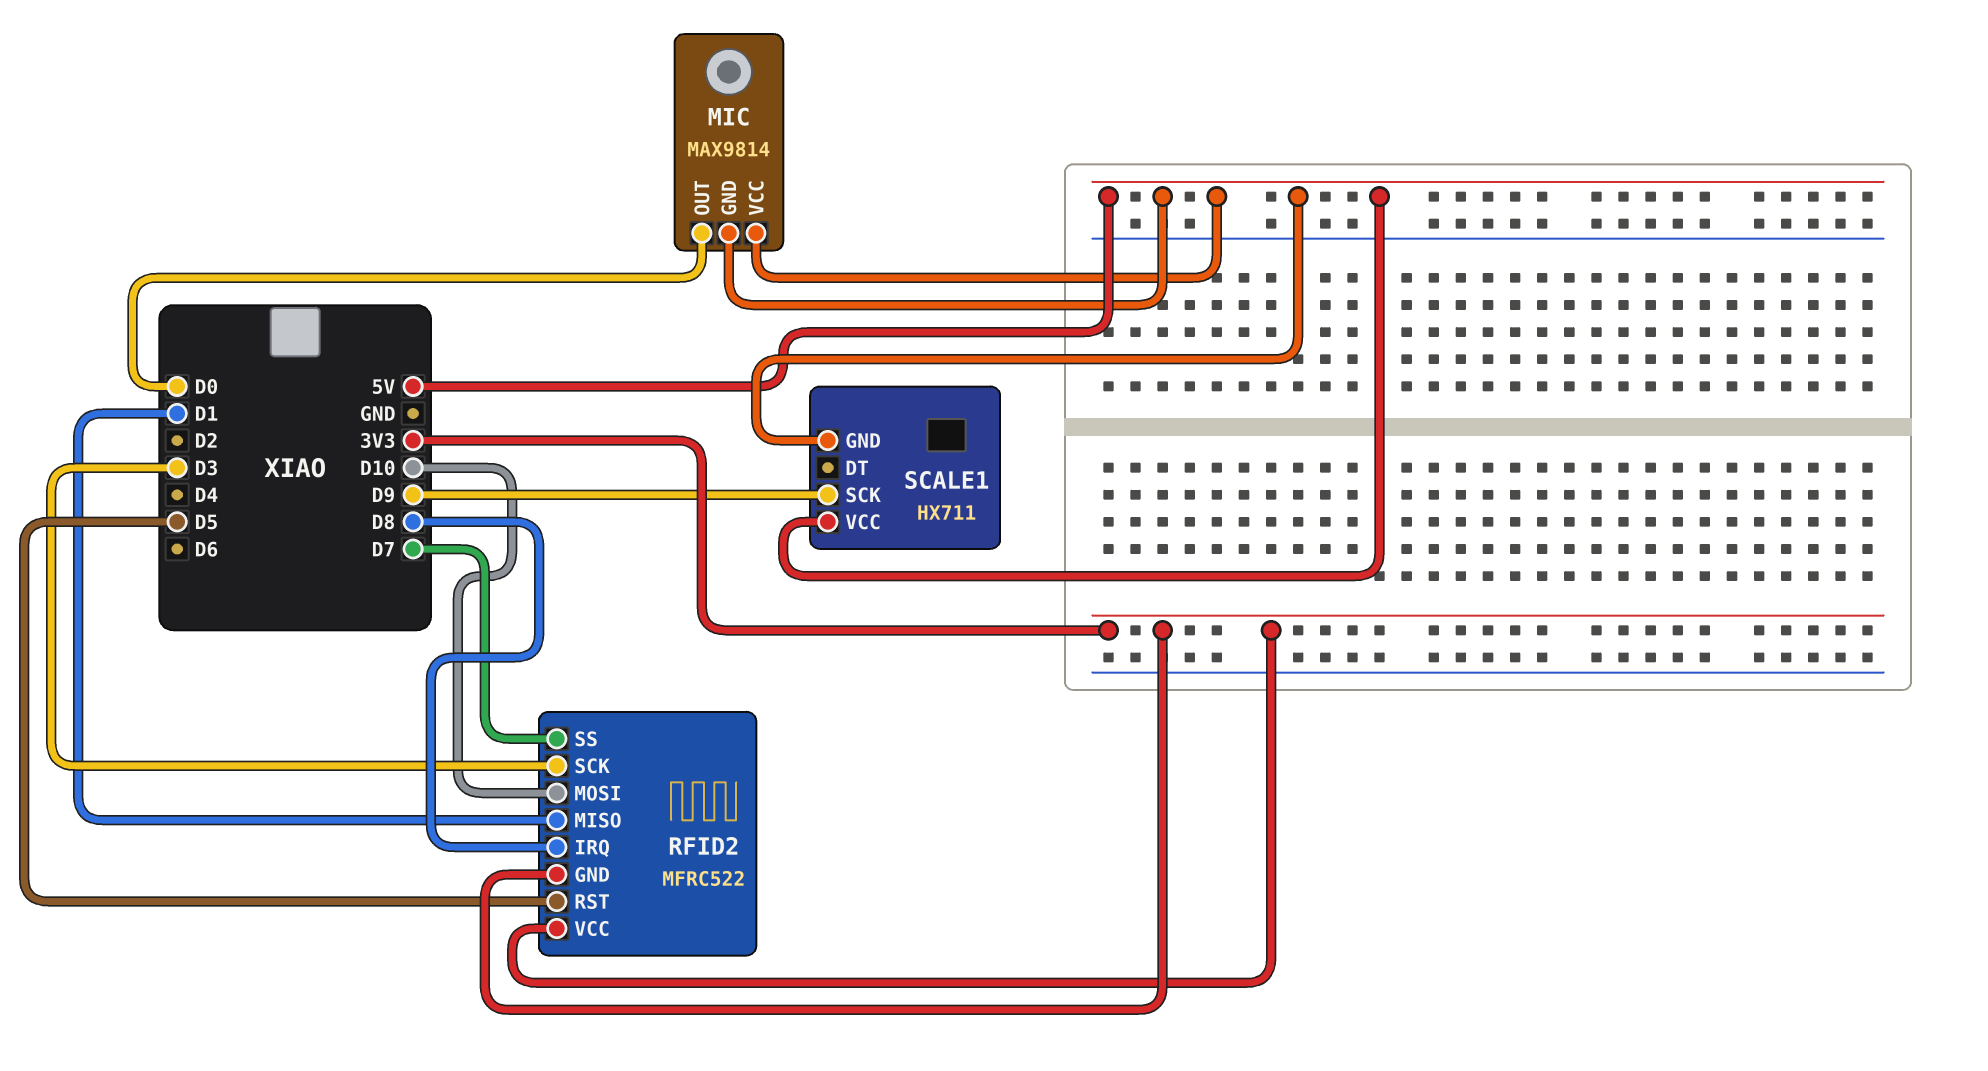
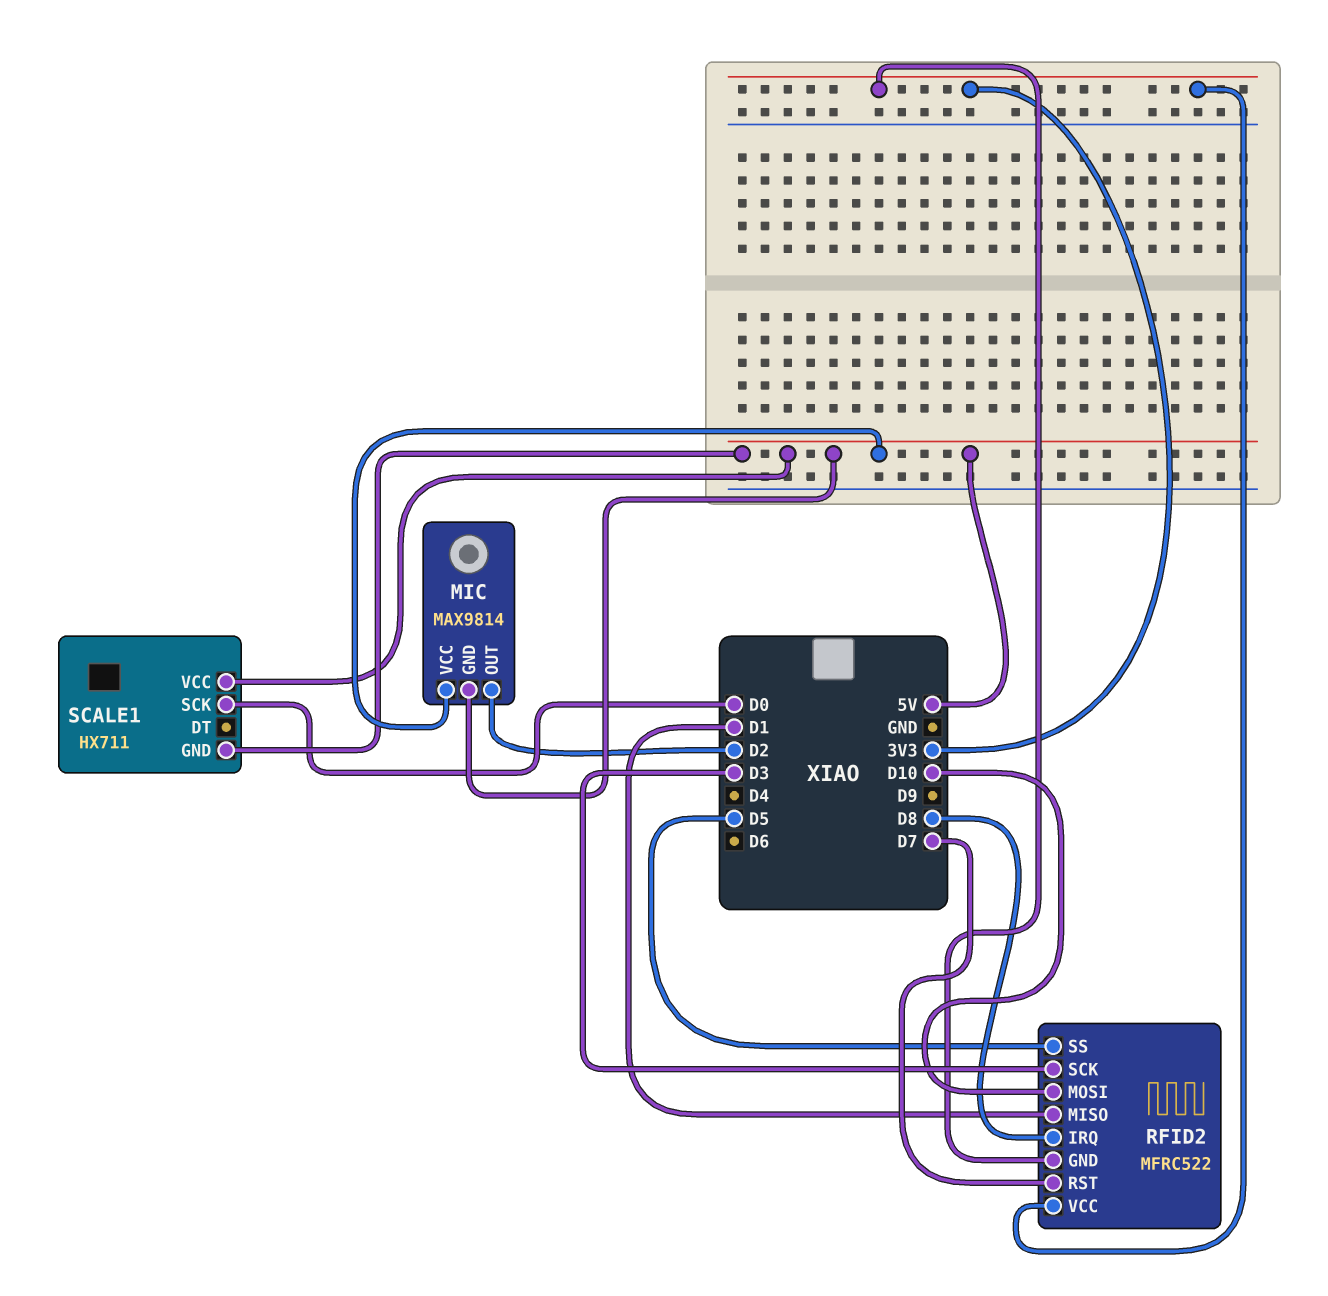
MIC pin OUT: D0 -> D2
RFID2 pin RST: D5 -> D7
RFID2 pin SS: D7 -> D5
SCALE1 pin SCK: D9 -> D0

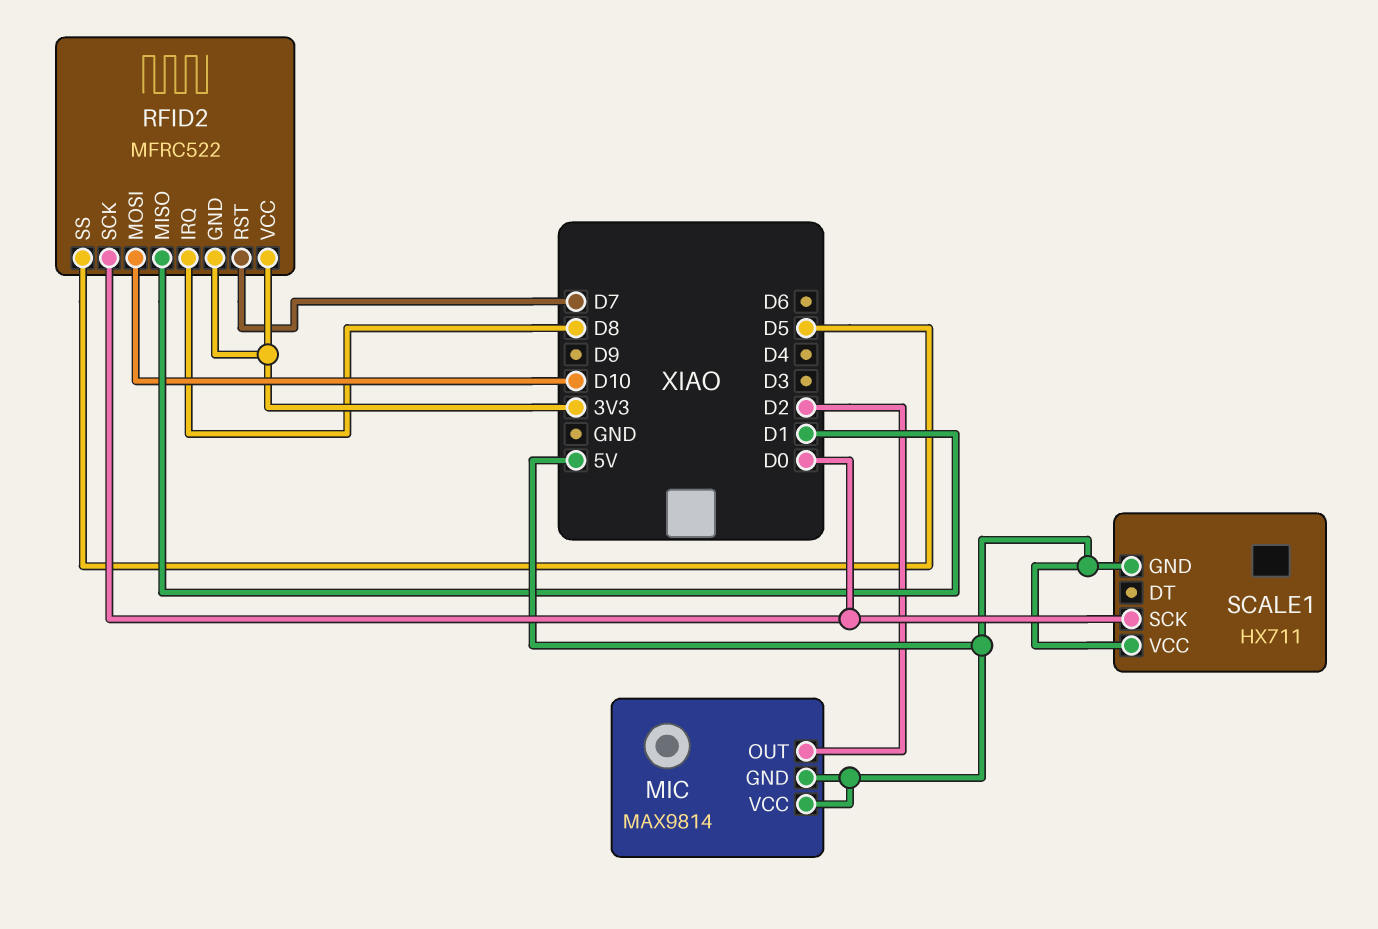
RFID2 pin SCK: D3 -> D0

